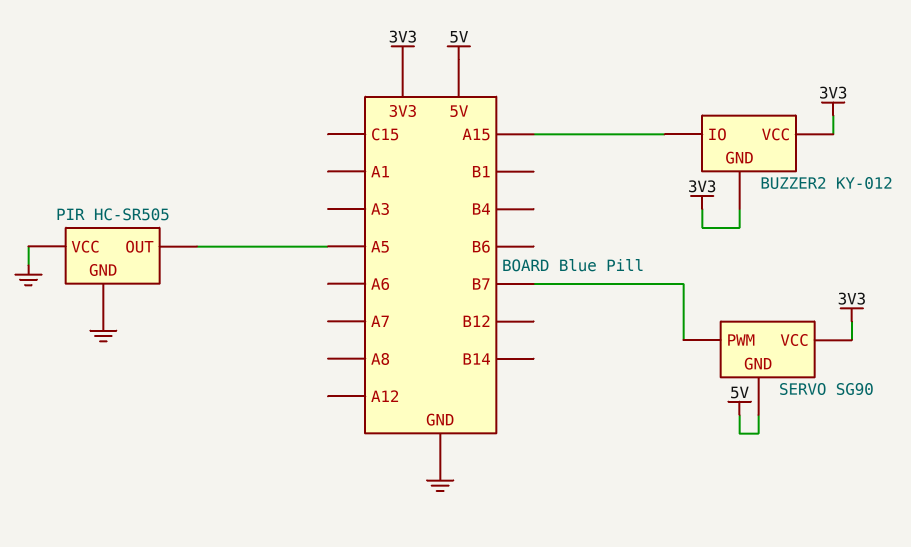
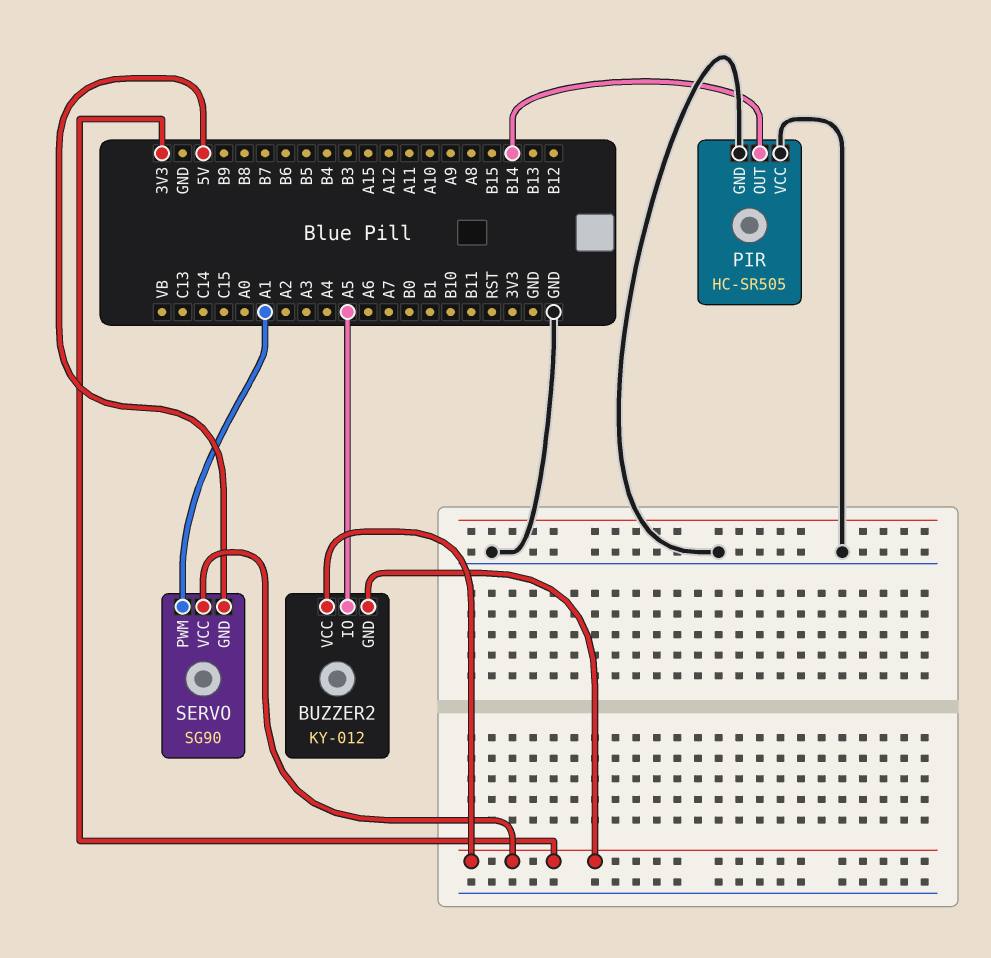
BUZZER2 pin IO: A15 -> A5
PIR pin OUT: A5 -> B14
SERVO pin PWM: B7 -> A1

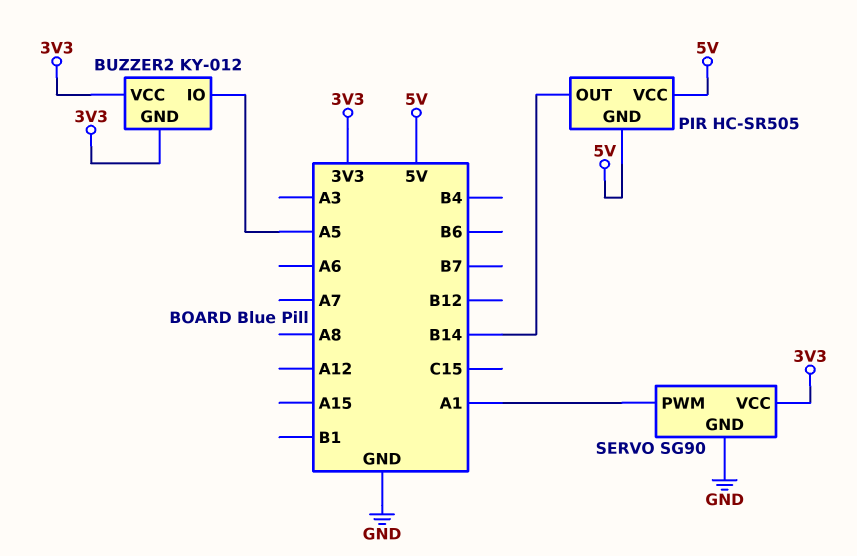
PIR pin GND: GND -> 5V
PIR pin VCC: GND -> 5V
SERVO pin GND: 5V -> GND

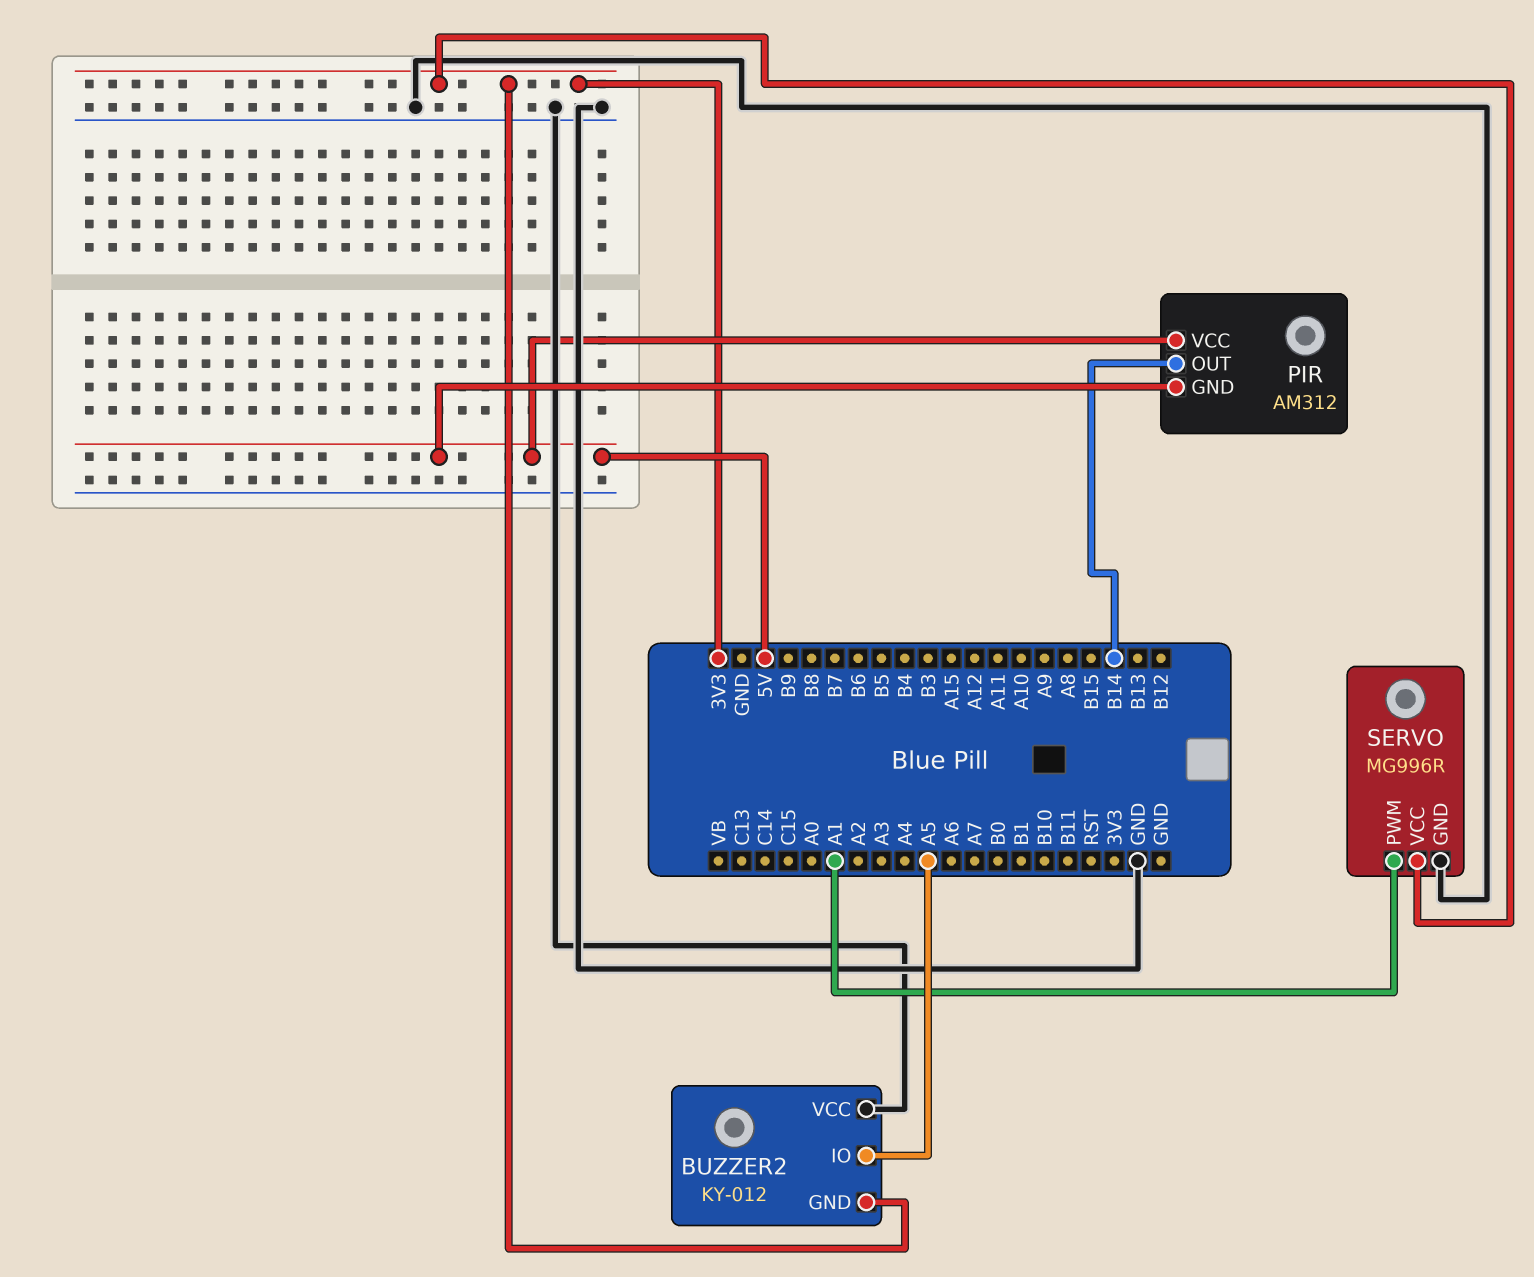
BUZZER2 pin VCC: 3V3 -> GND
PIR: HC-SR505 -> AM312
SERVO: SG90 -> MG996R

